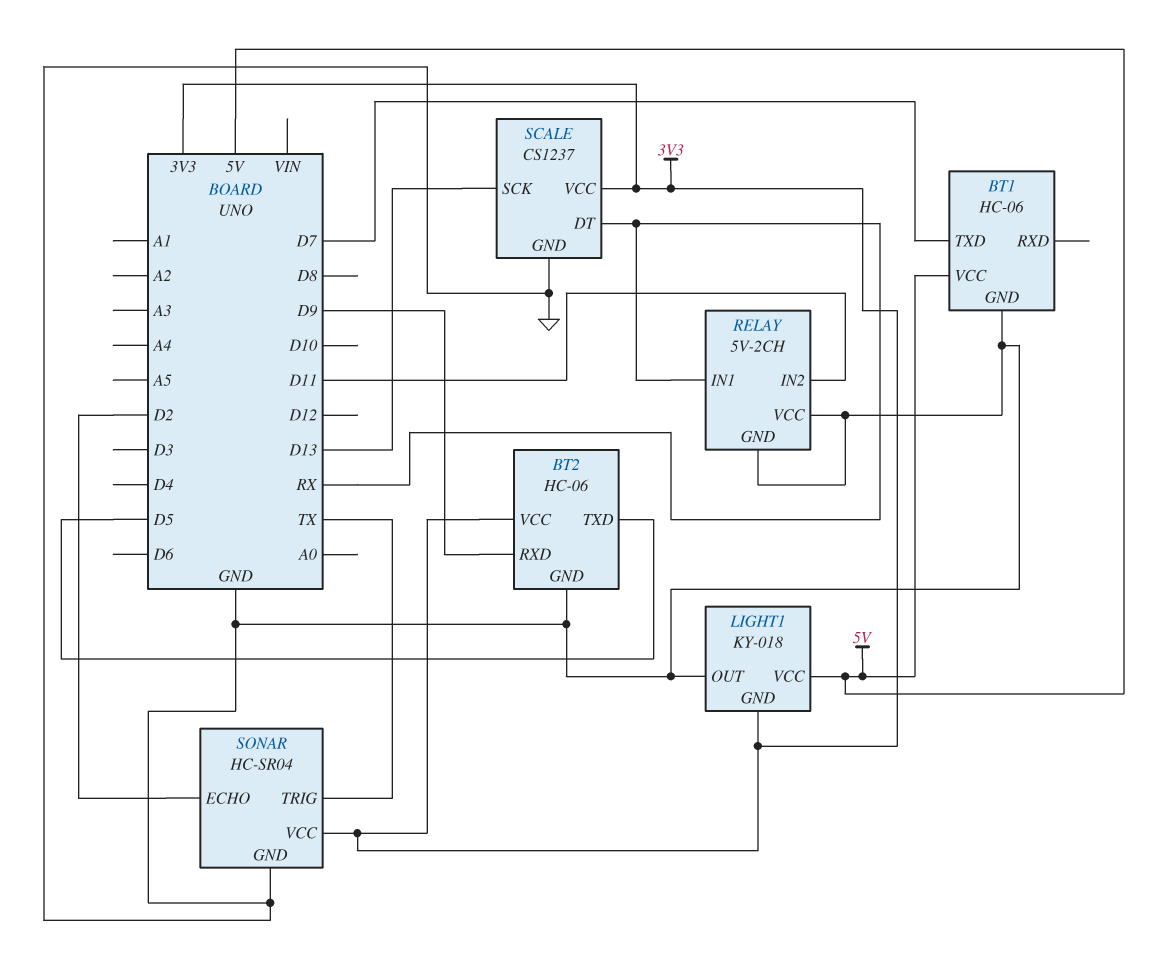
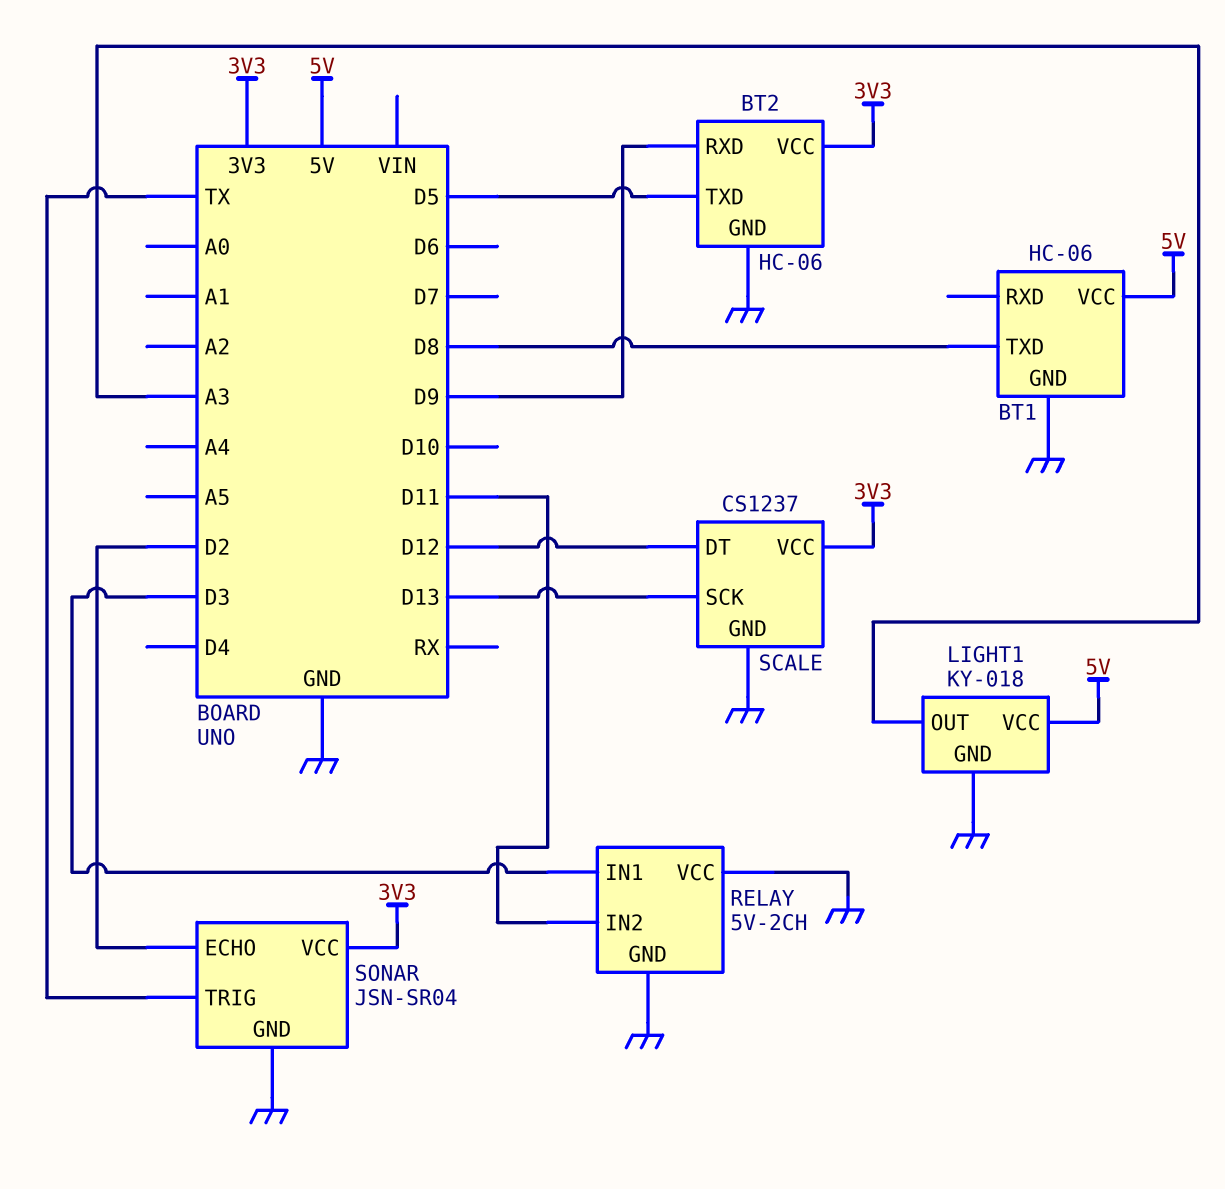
BT1 pin TXD: D7 -> D8
LIGHT1 pin GND: 3V3 -> GND
LIGHT1 pin OUT: GND -> A3
RELAY pin IN1: RX -> D3
SCALE pin DT: RX -> D12
SONAR: HC-SR04 -> JSN-SR04

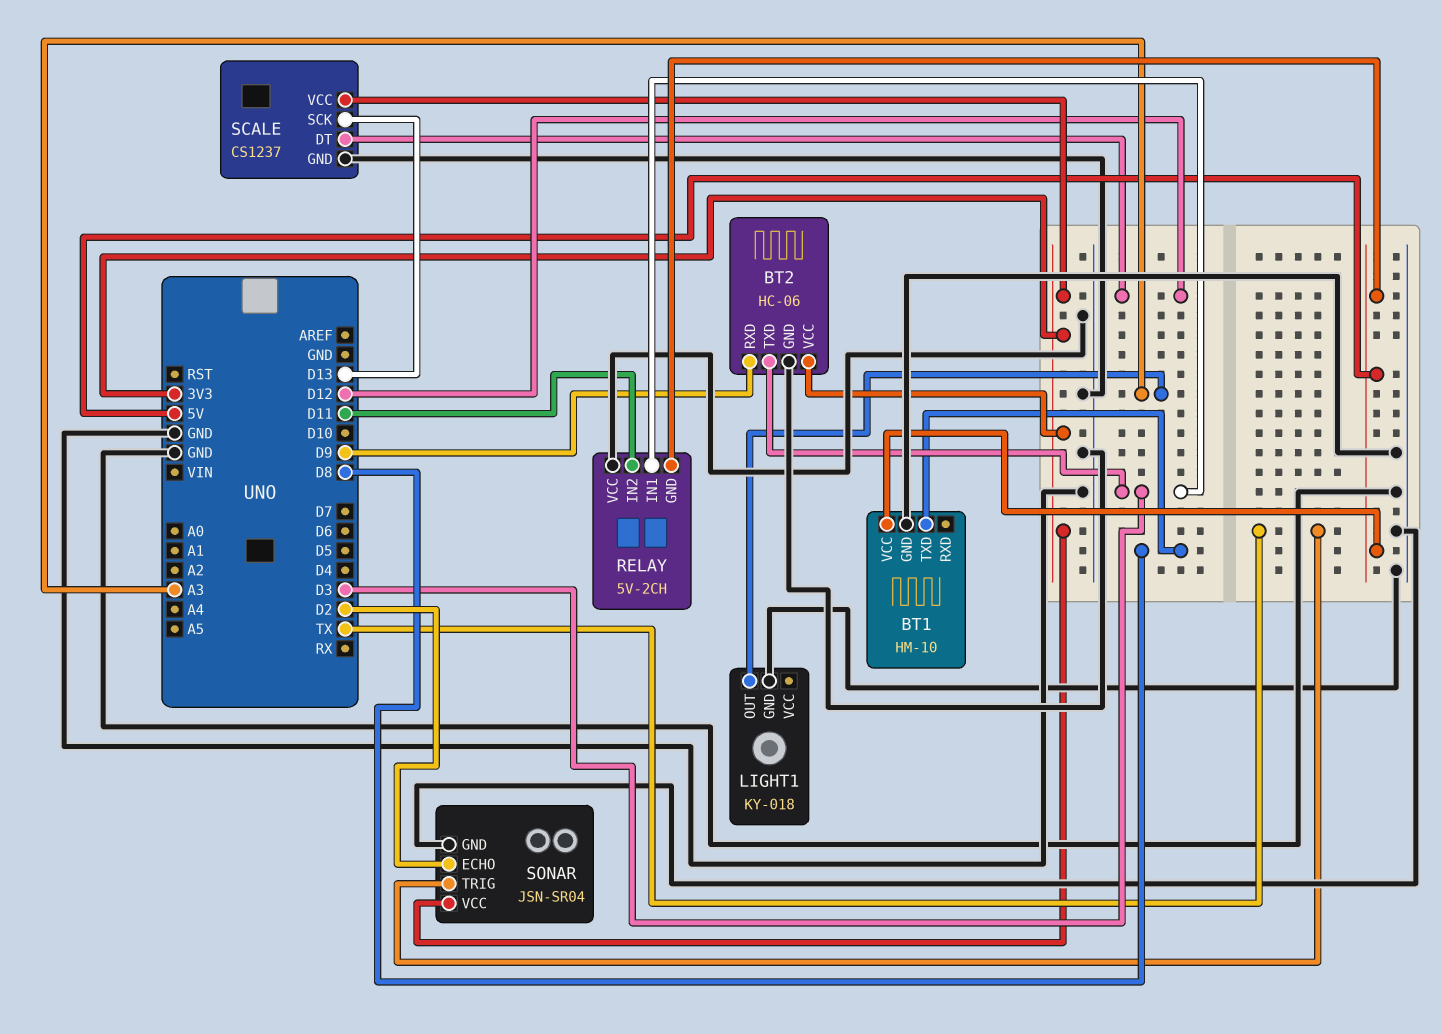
BT1: HC-06 -> HM-10
BT2 pin TXD: D5 -> D3
LIGHT1 pin VCC: 5V -> none
RELAY pin GND: GND -> 5V

